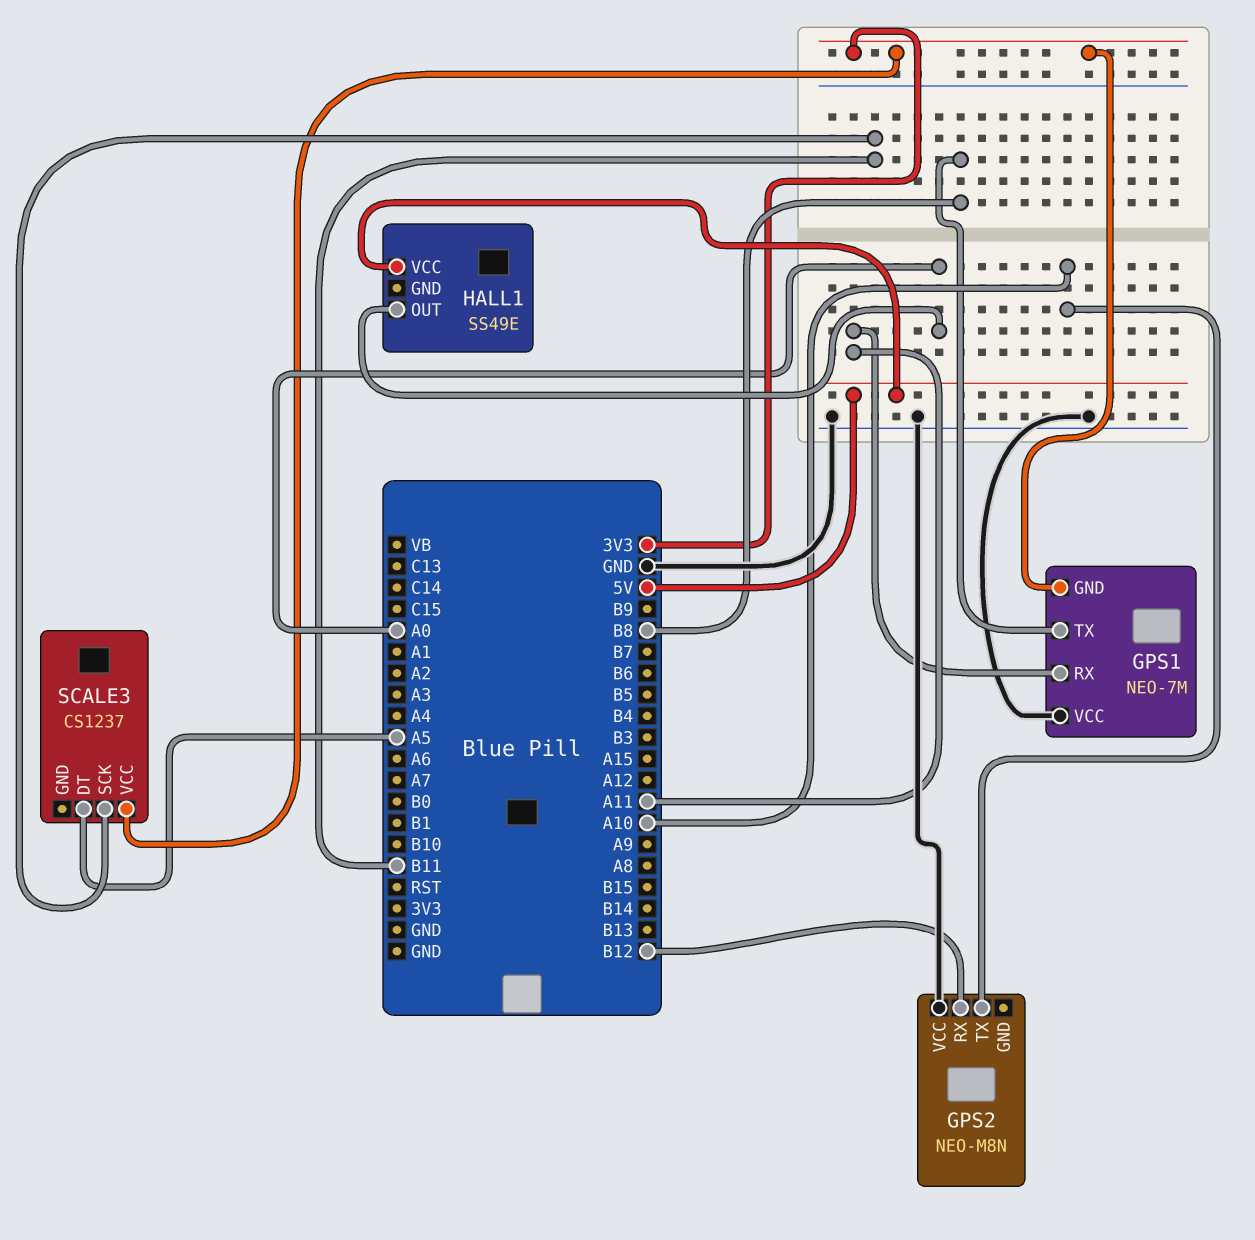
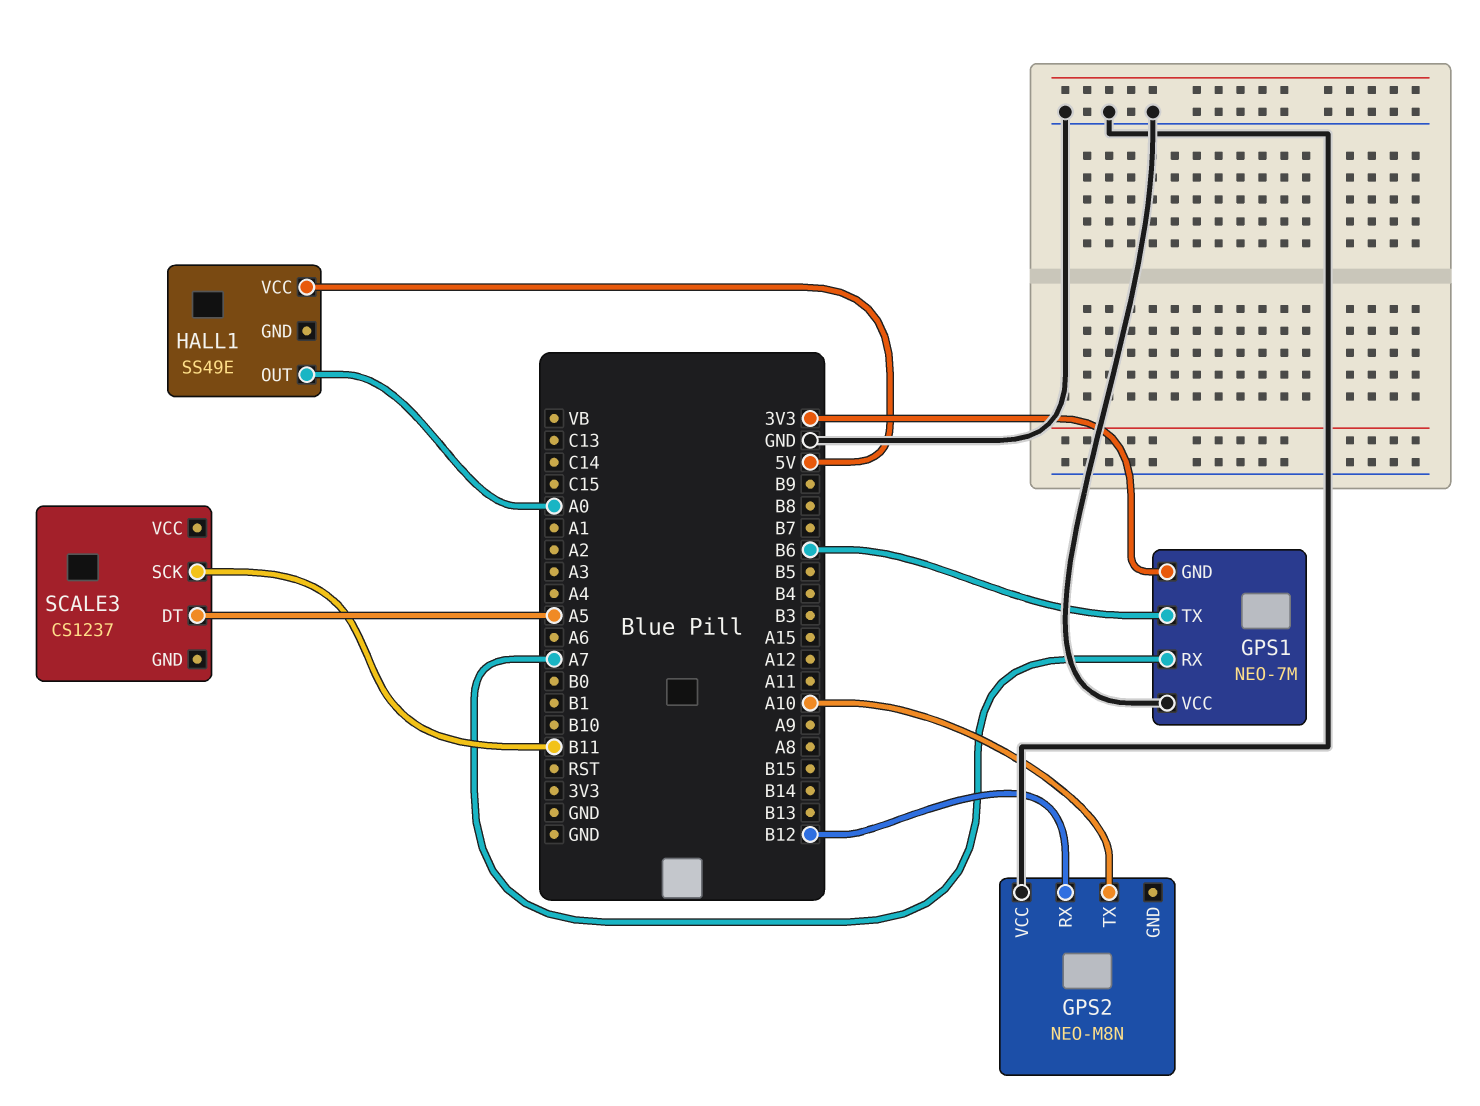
GPS1 pin RX: A11 -> A7
GPS1 pin TX: B8 -> B6
SCALE3 pin VCC: 3V3 -> none

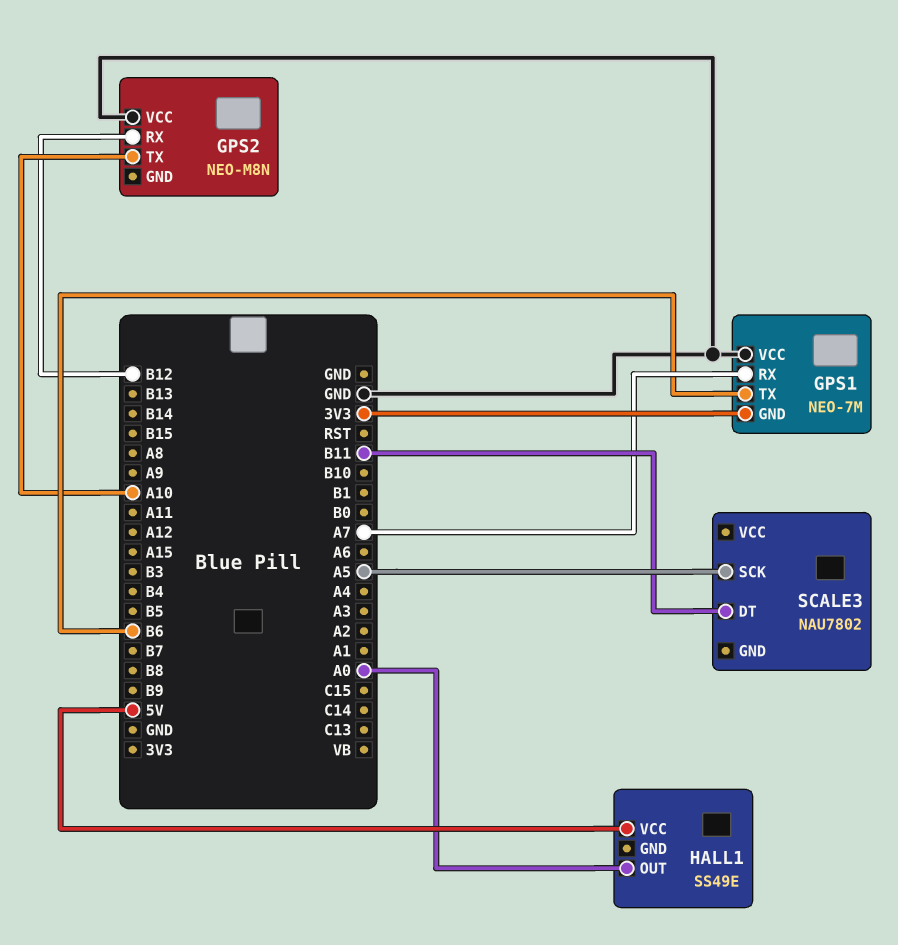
SCALE3: CS1237 -> NAU7802
SCALE3 pin DT: A5 -> B11
SCALE3 pin SCK: B11 -> A5

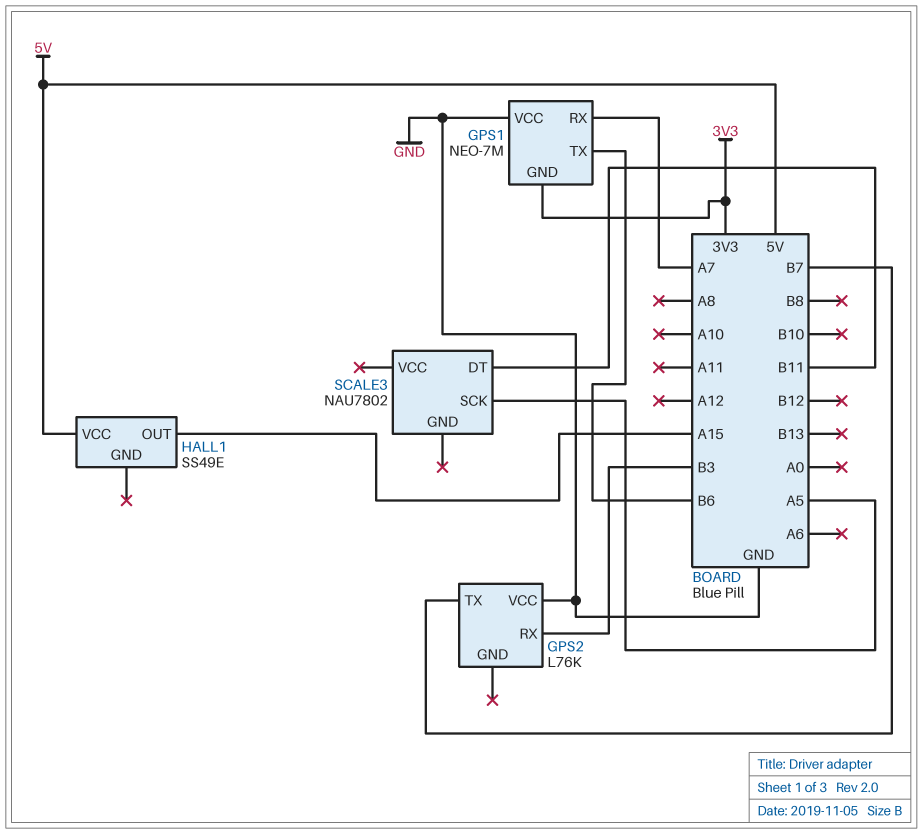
GPS2: NEO-M8N -> L76K
GPS2 pin RX: B12 -> B3
GPS2 pin TX: A10 -> B7
HALL1 pin OUT: A0 -> A15

